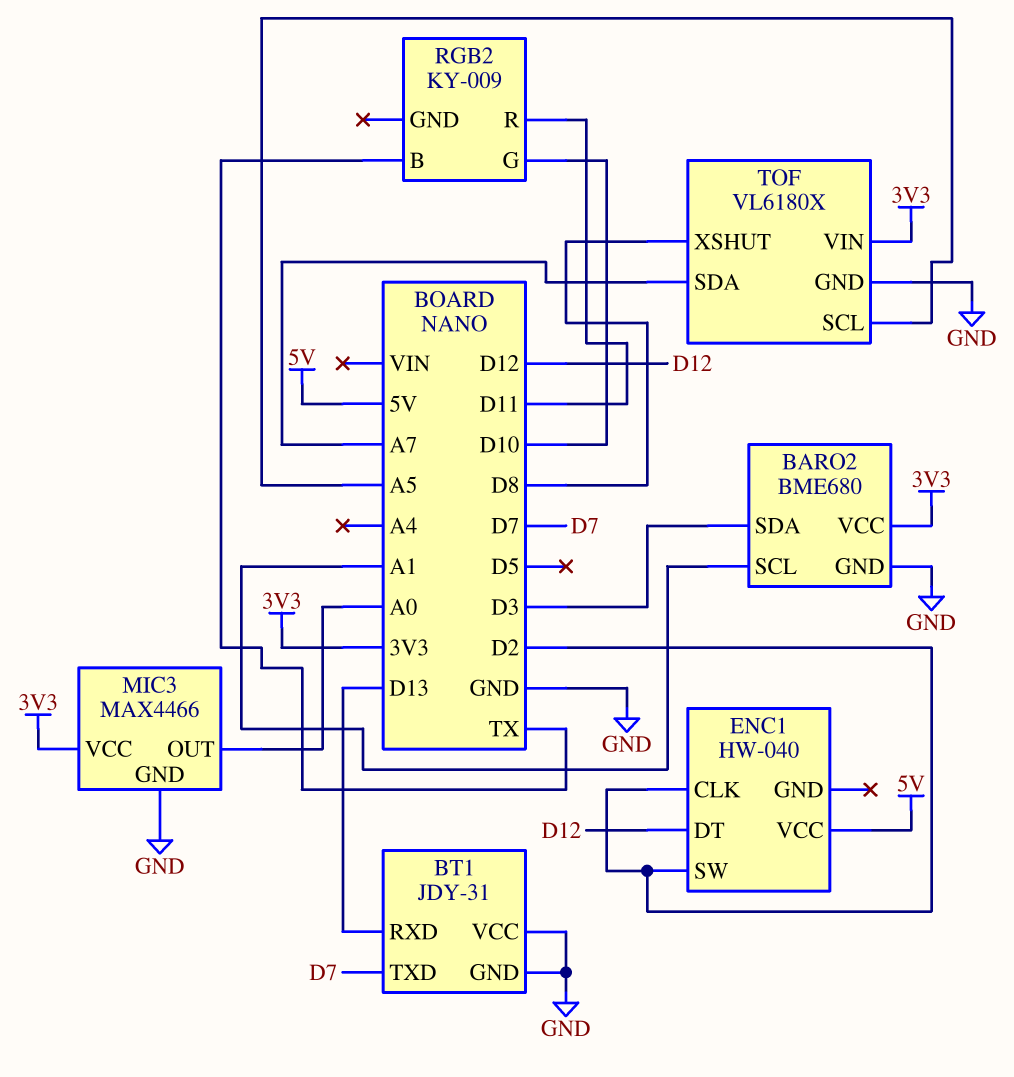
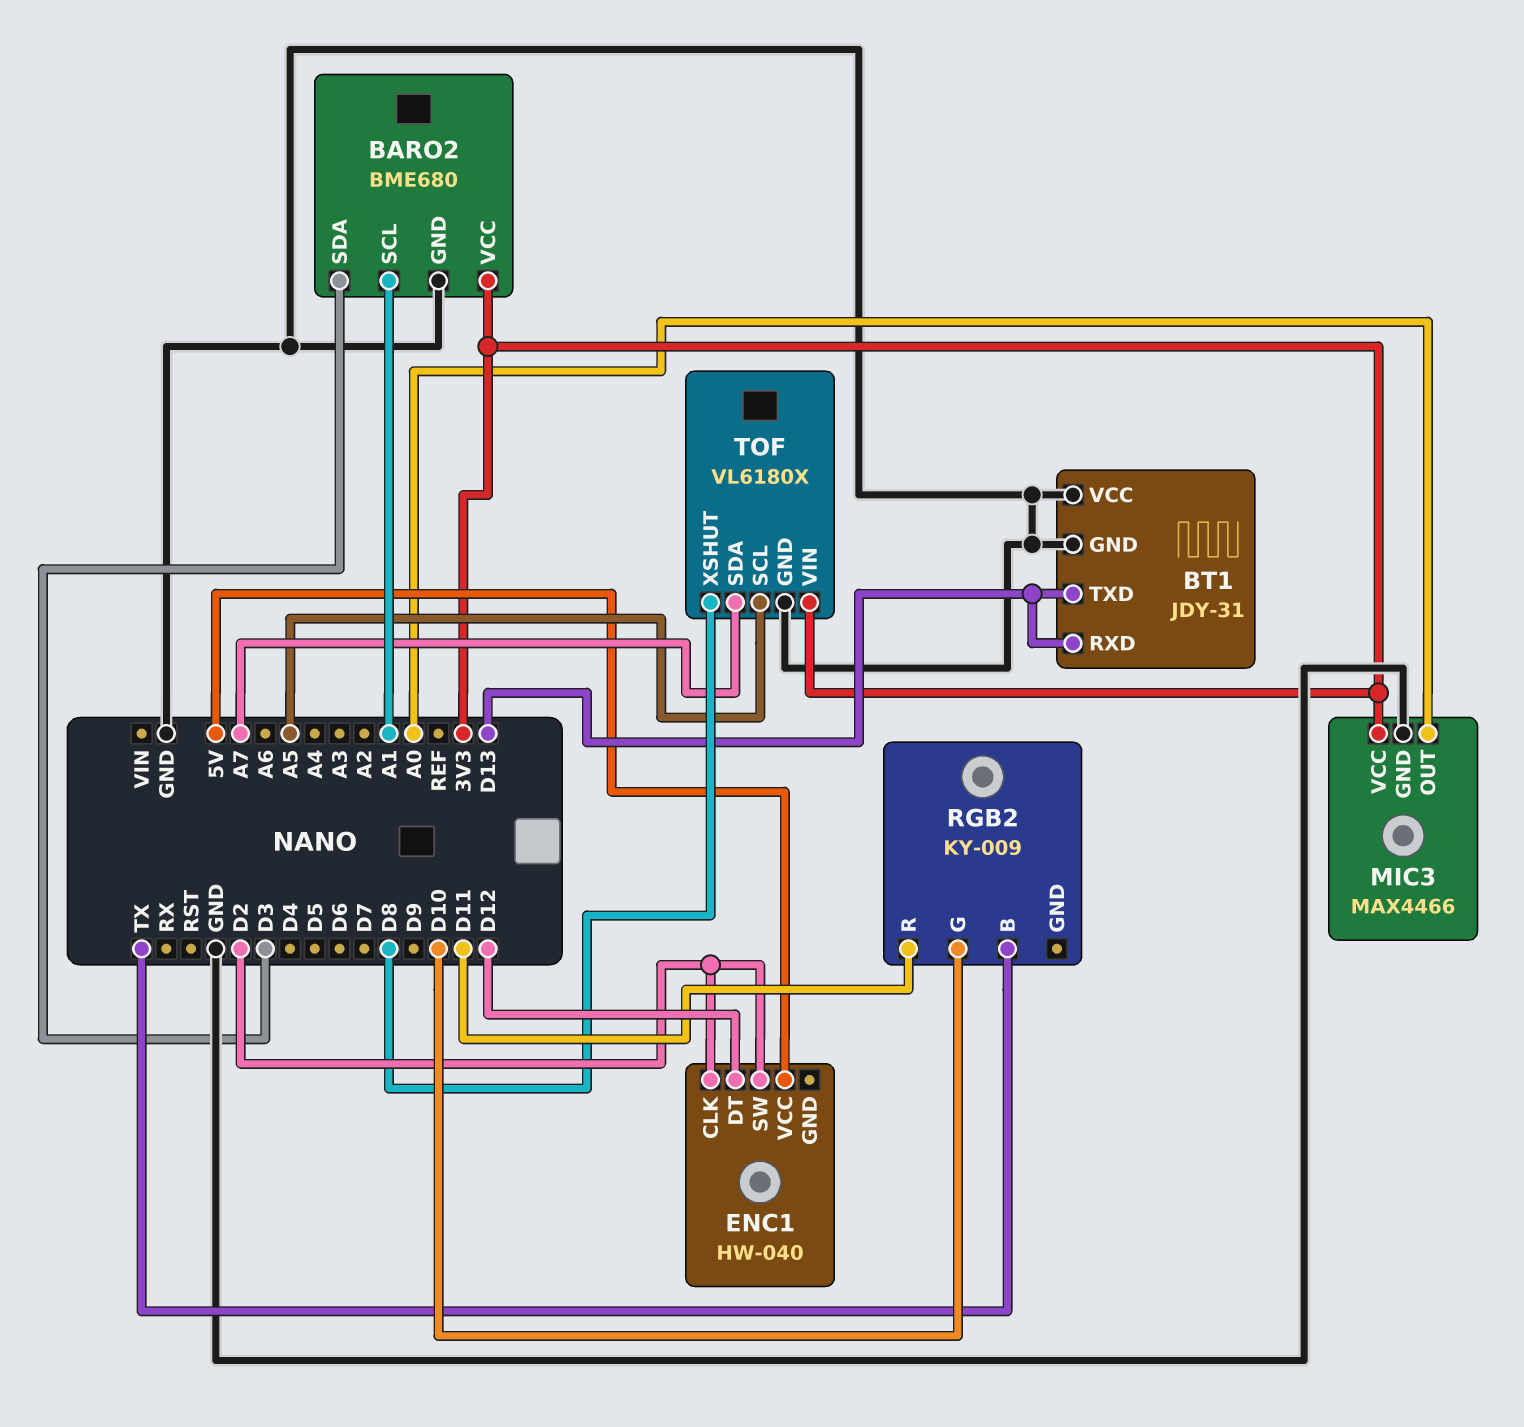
BT1 pin TXD: D7 -> D13

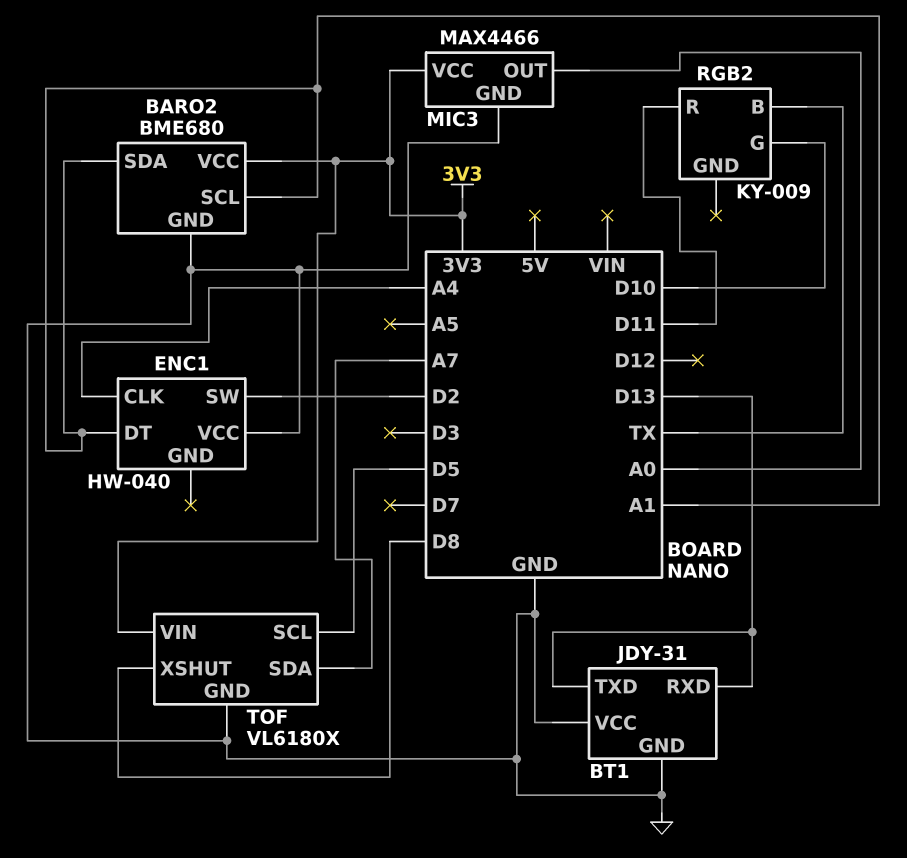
BARO2 pin SDA: D3 -> A1
ENC1 pin CLK: D2 -> A4
ENC1 pin DT: D12 -> A1
ENC1 pin VCC: 5V -> GND
TOF pin SCL: A5 -> D5

